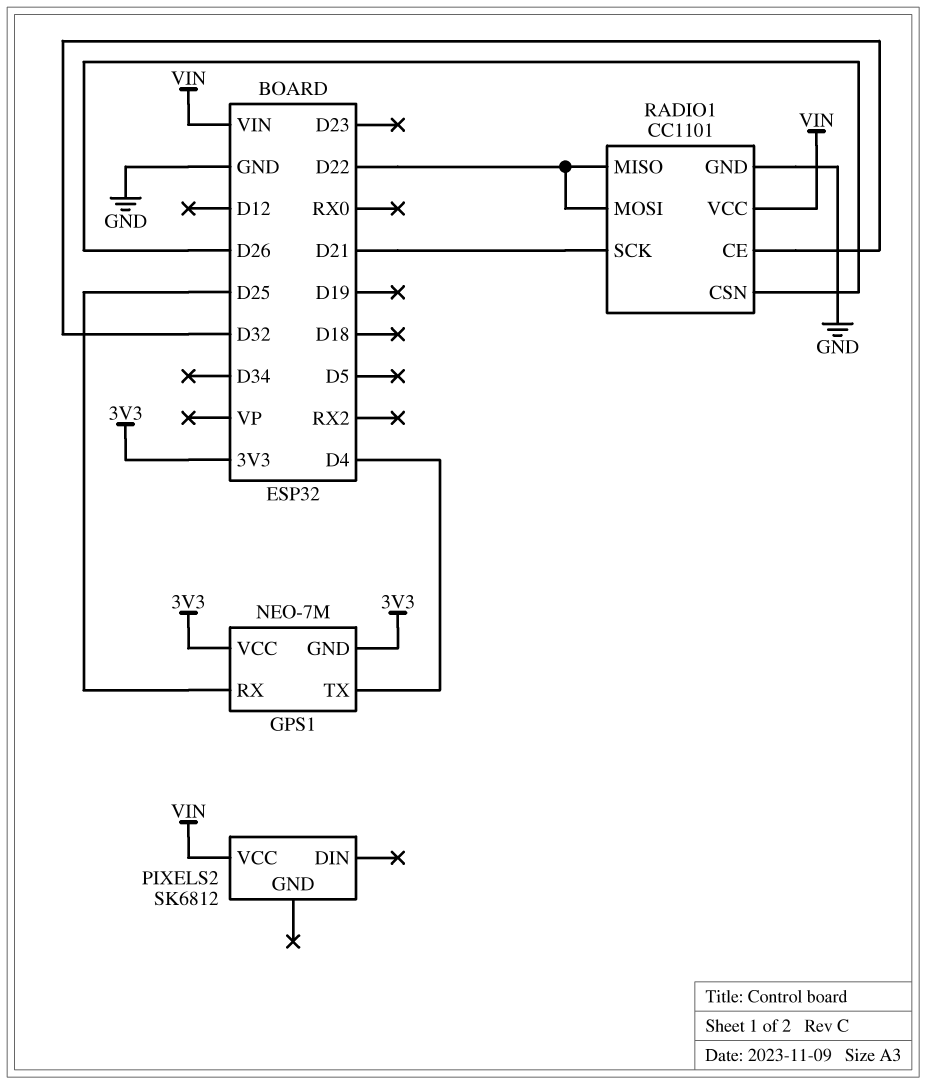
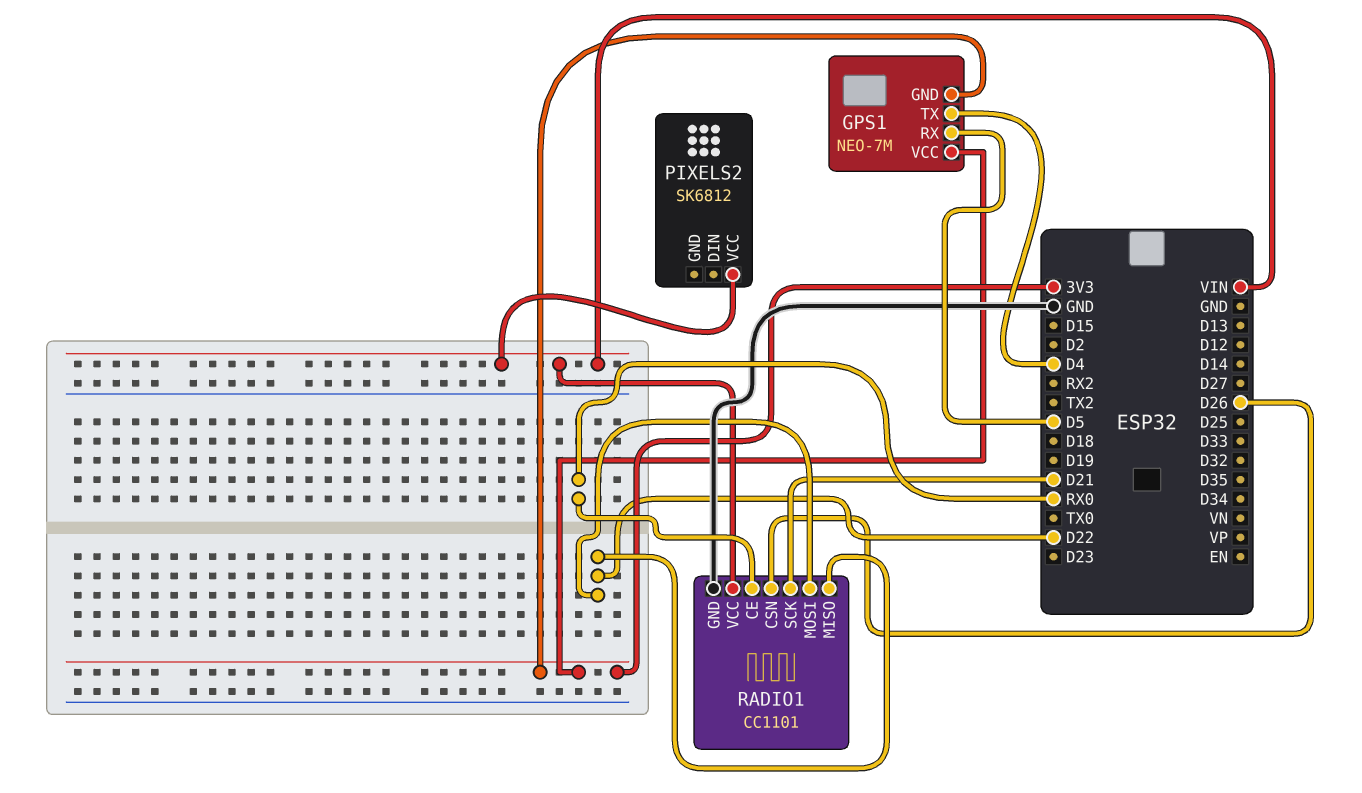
GPS1 pin RX: D25 -> D5
RADIO1 pin CE: D32 -> RX0

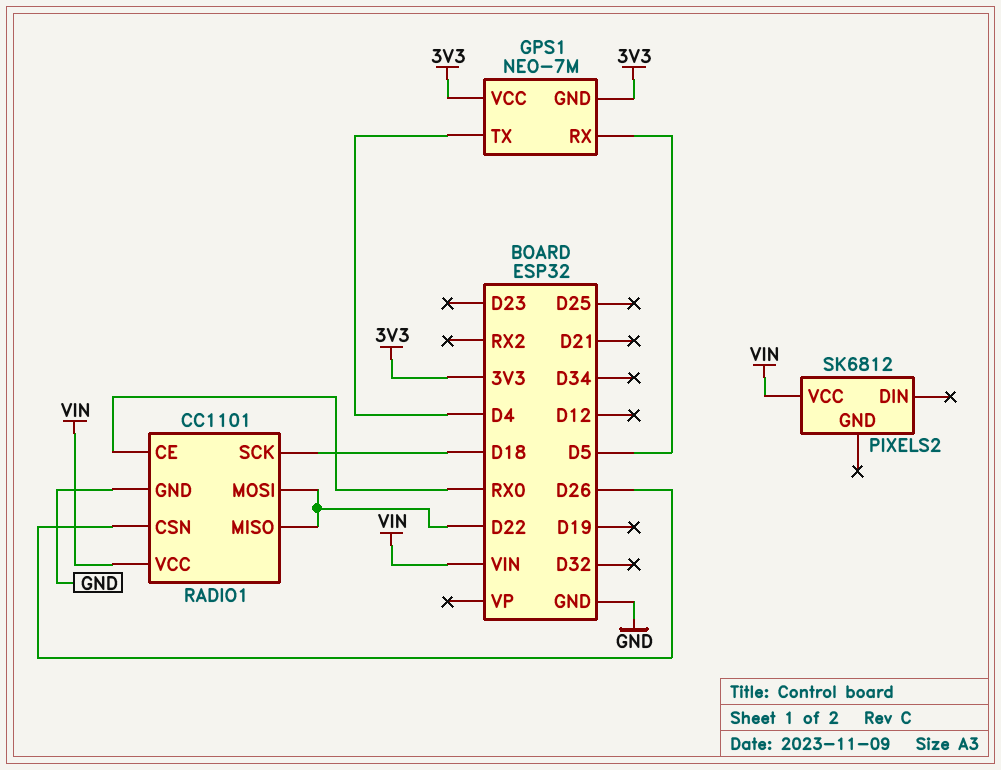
RADIO1 pin SCK: D21 -> D18

